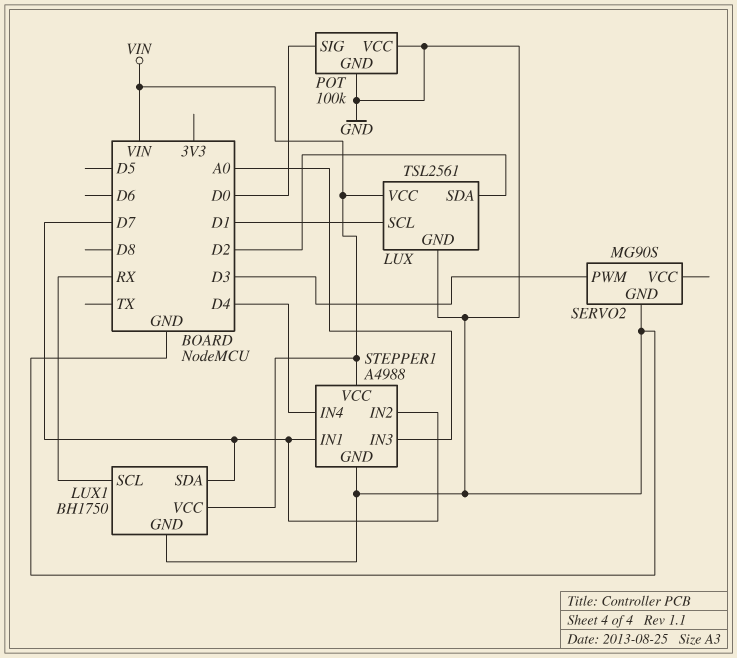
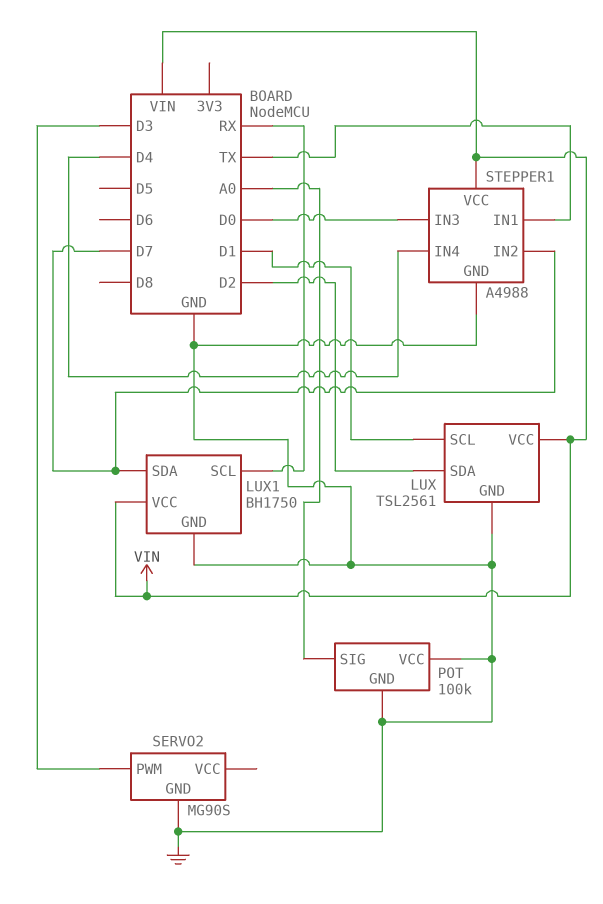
POT pin SIG: D0 -> A0
STEPPER1 pin IN1: D7 -> TX
STEPPER1 pin IN3: A0 -> D0

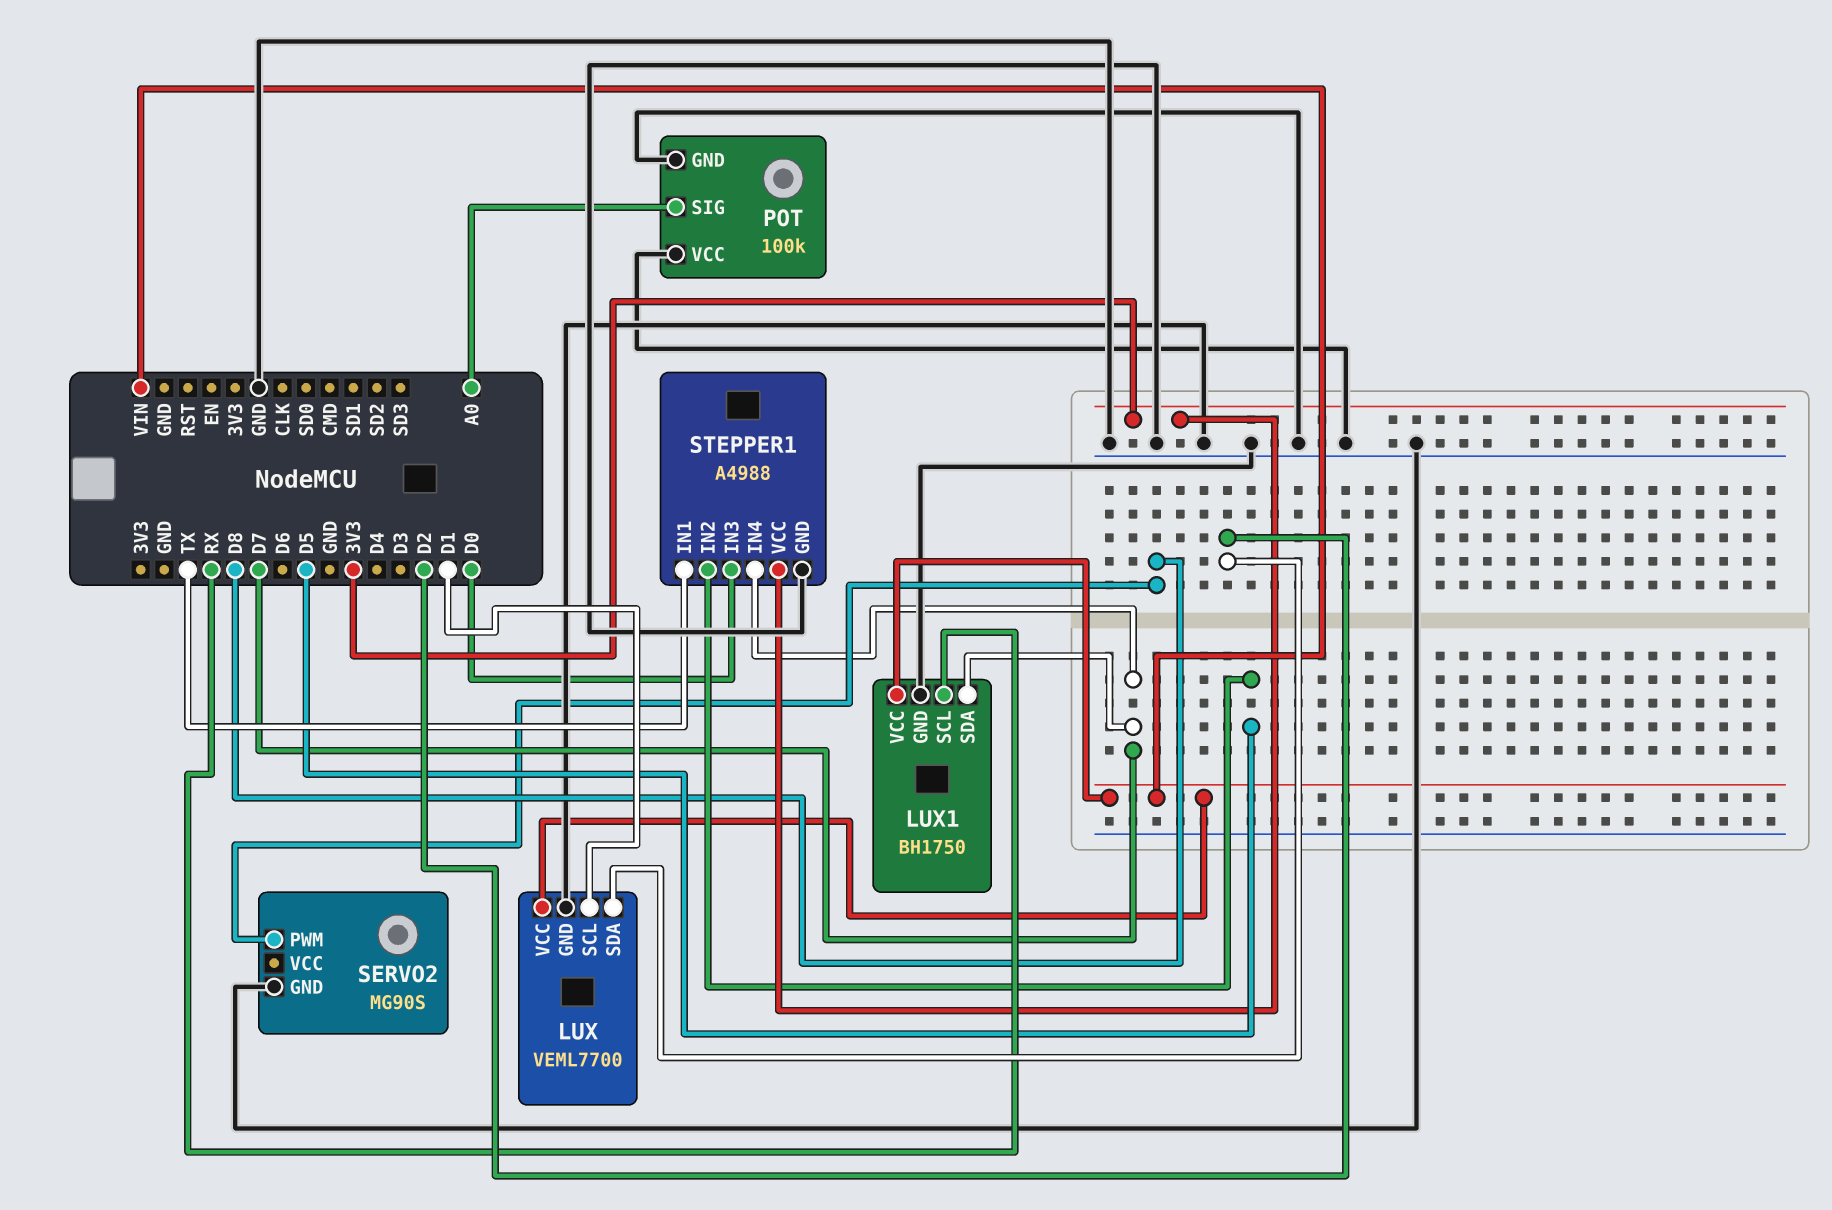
LUX: TSL2561 -> VEML7700
SERVO2 pin PWM: D3 -> D8
STEPPER1 pin IN2: D7 -> D5
STEPPER1 pin IN4: D4 -> D7
STEPPER1 pin VCC: VIN -> 3V3

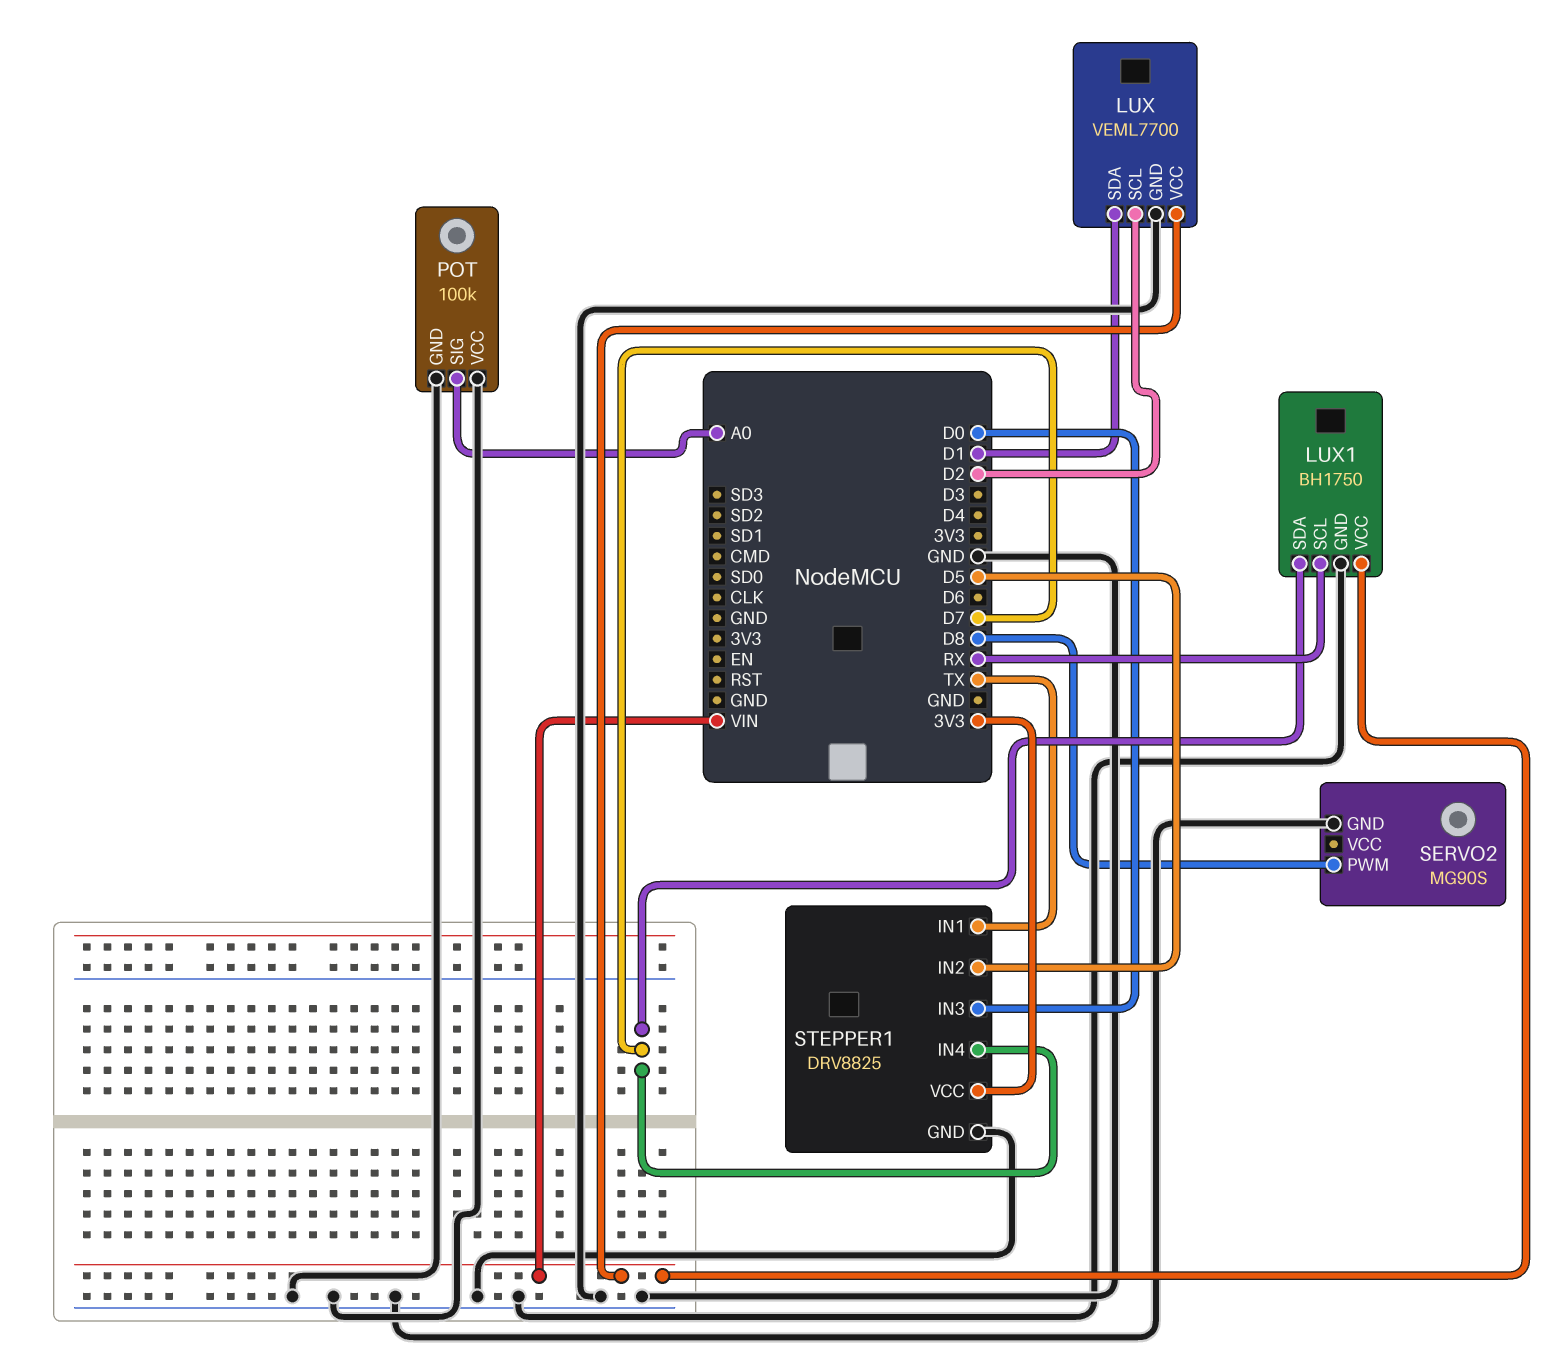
LUX pin SCL: D1 -> D2
LUX pin SDA: D2 -> D1
STEPPER1: A4988 -> DRV8825

